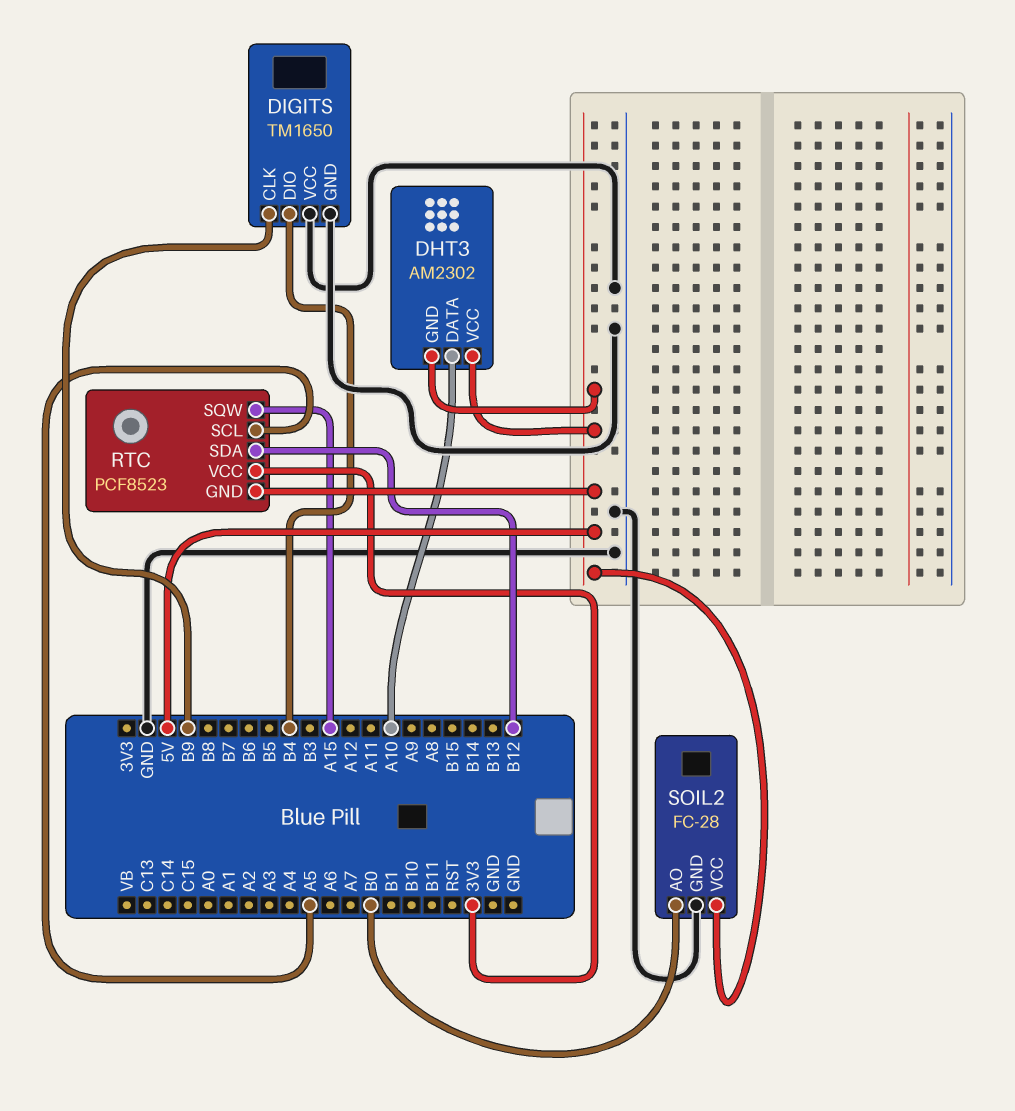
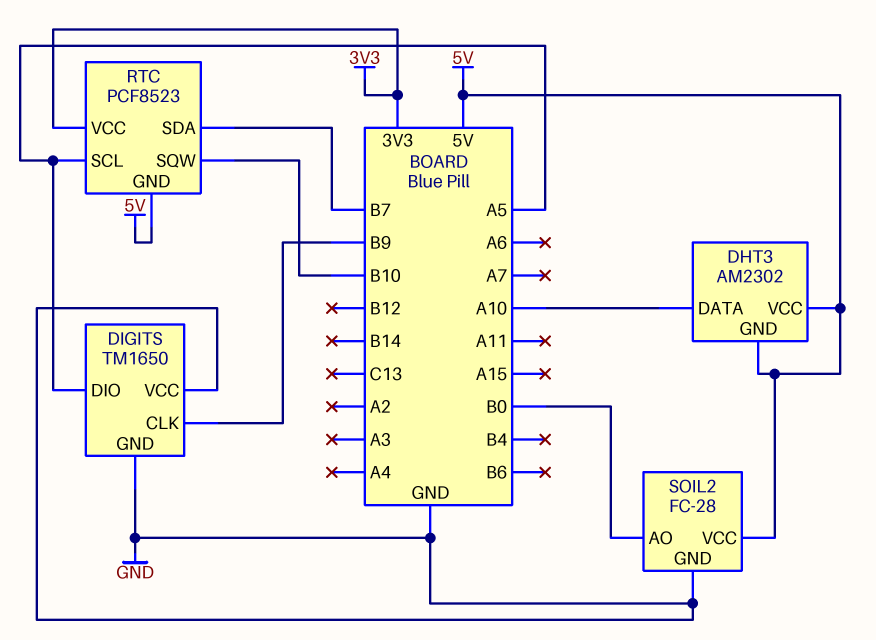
DIGITS pin DIO: B4 -> A5
RTC pin SDA: B12 -> B7
RTC pin SQW: A15 -> B10

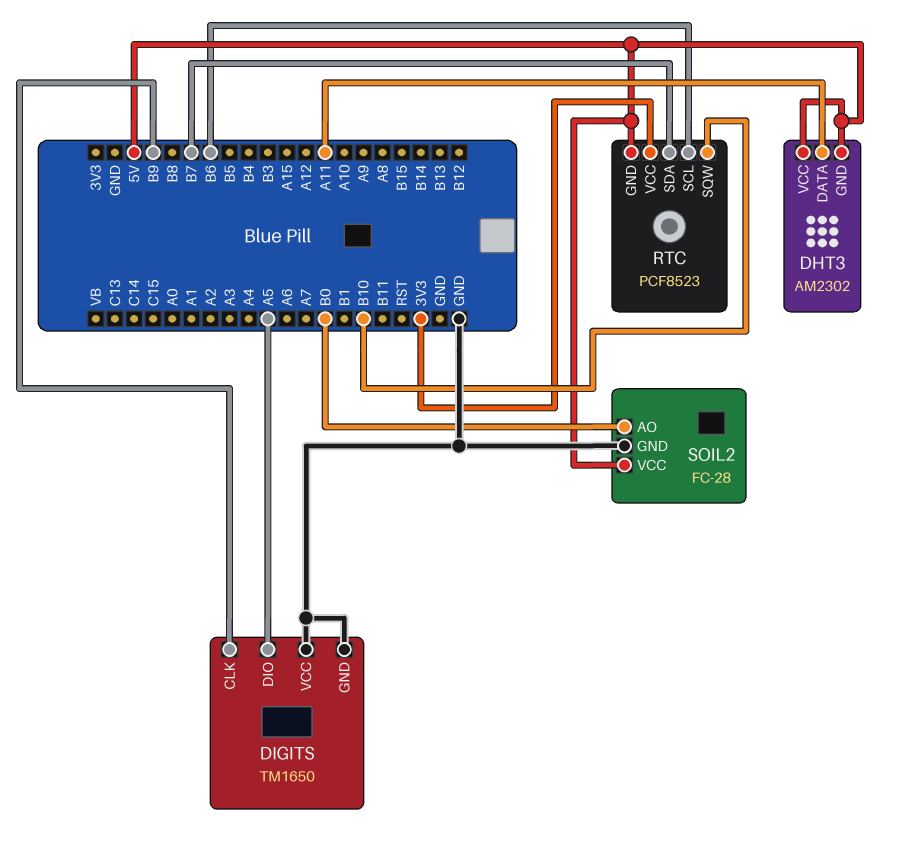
DHT3 pin DATA: A10 -> A11
RTC pin SCL: A5 -> B6

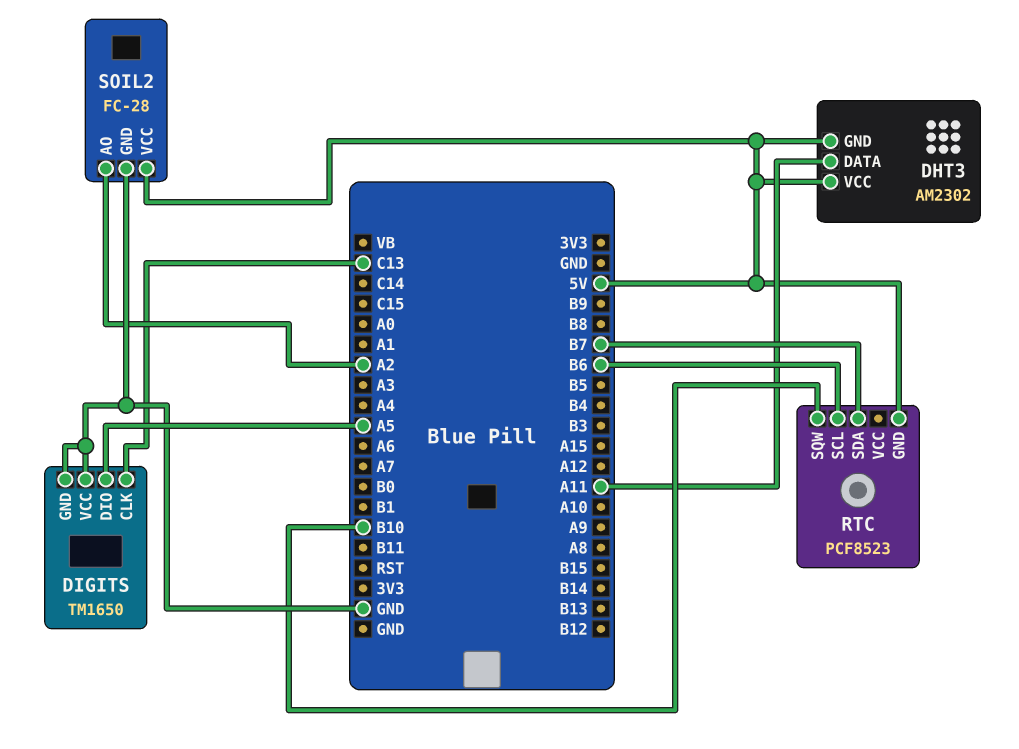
DIGITS pin CLK: B9 -> C13
RTC pin VCC: 3V3 -> none
SOIL2 pin AO: B0 -> A2

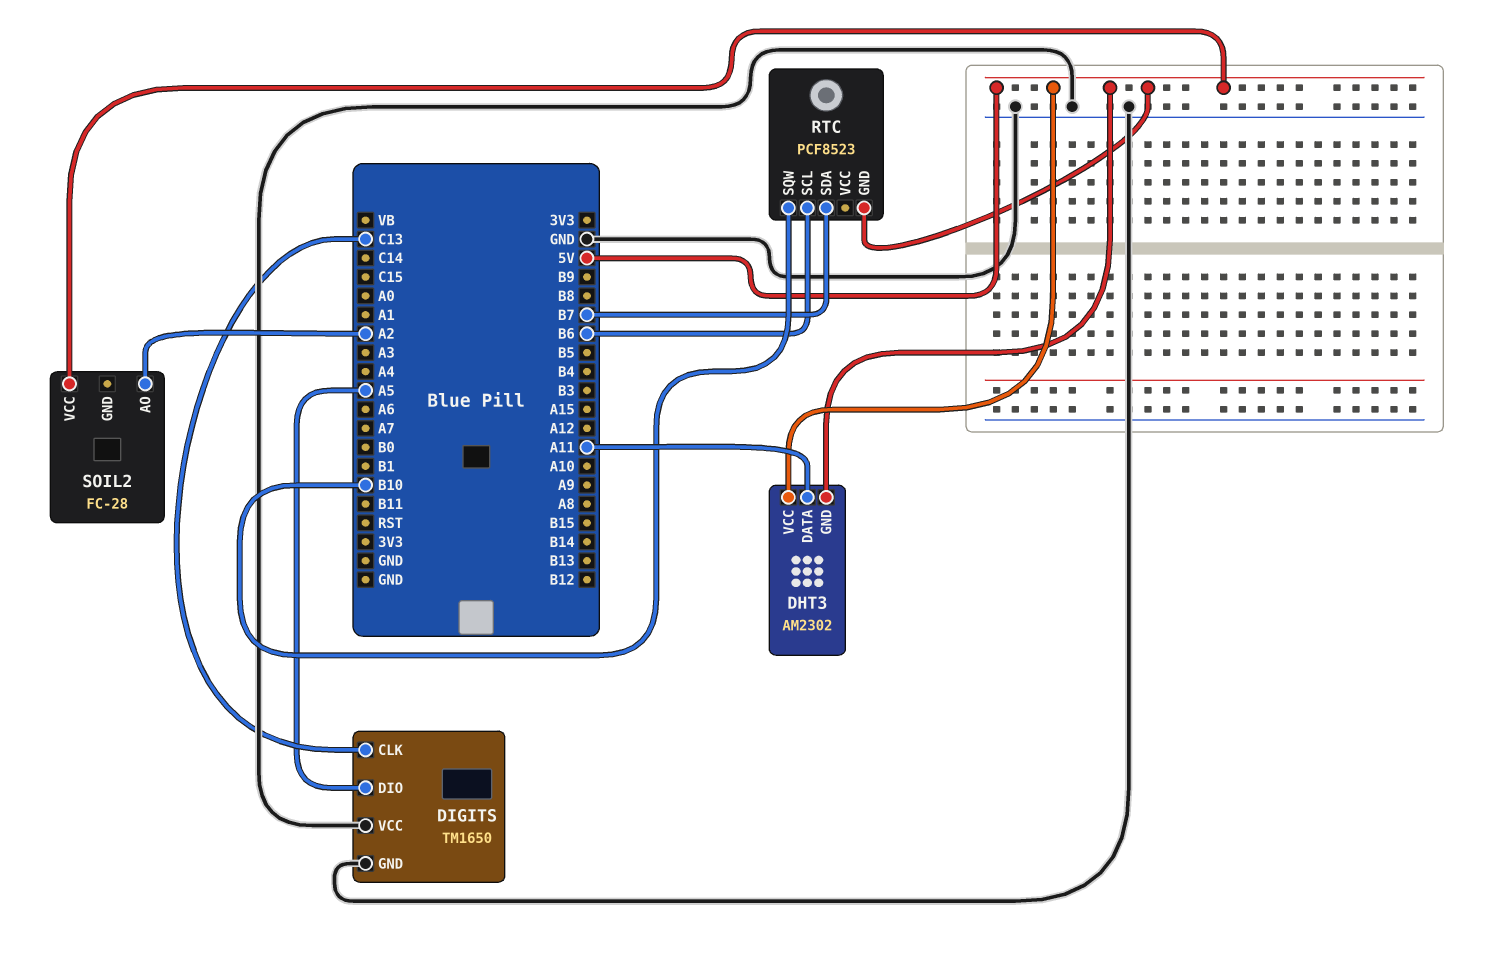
SOIL2 pin GND: GND -> none

